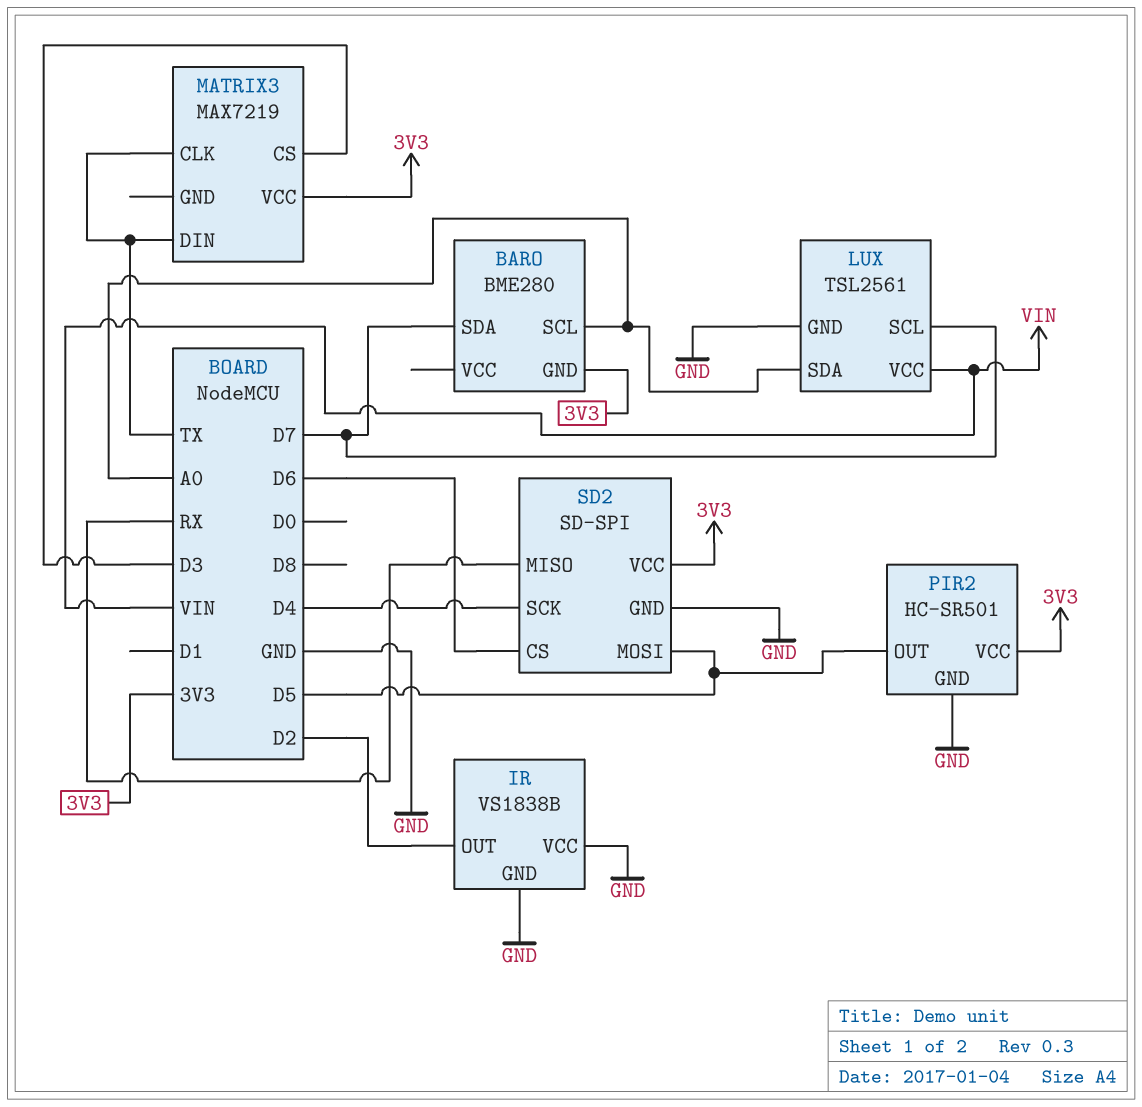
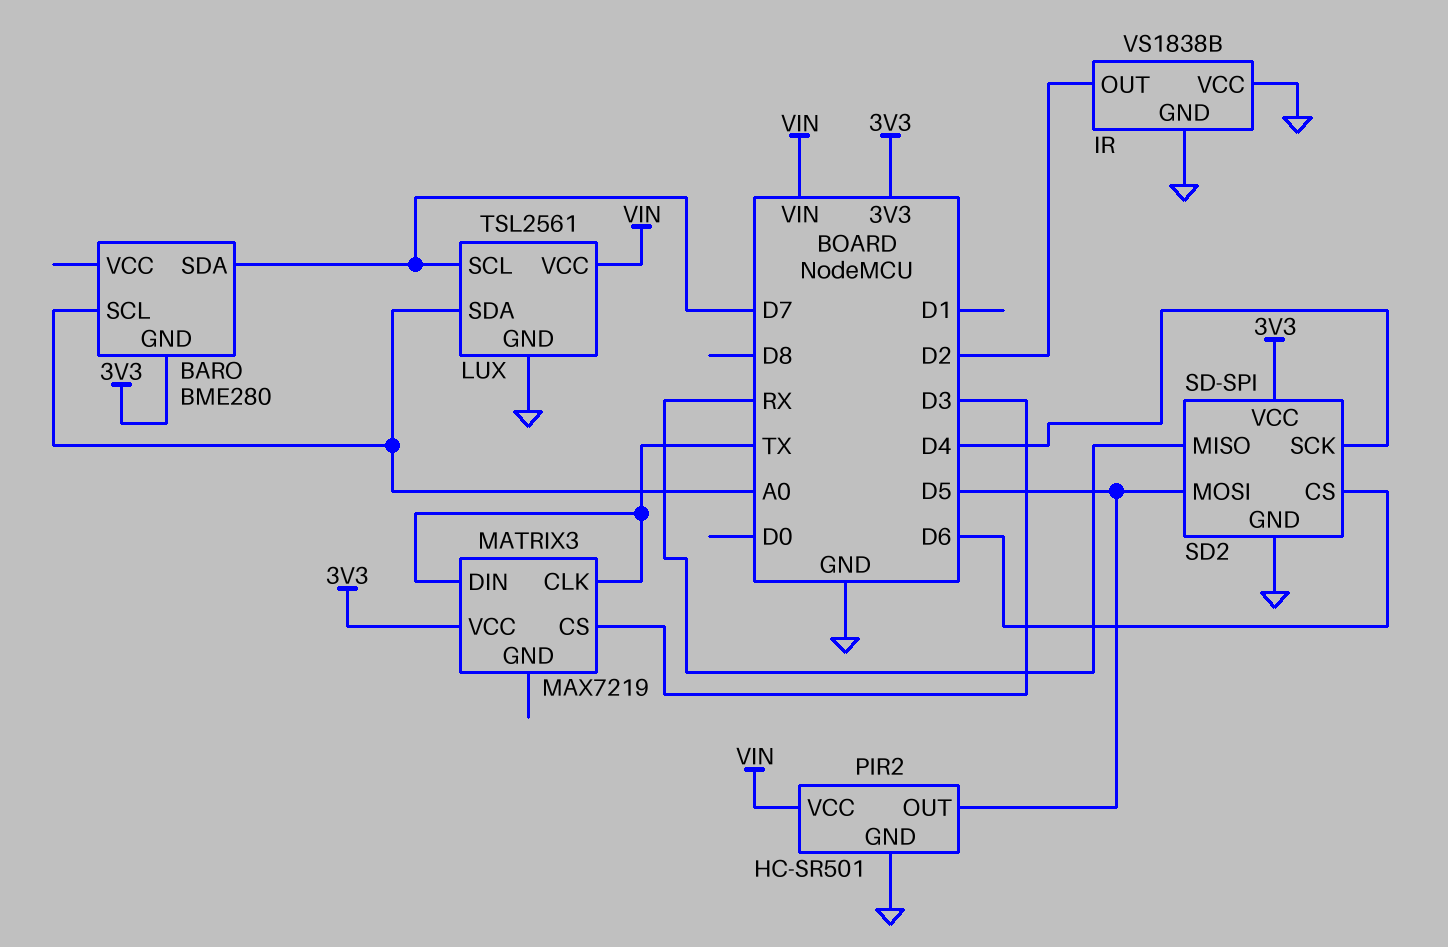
PIR2 pin VCC: 3V3 -> VIN

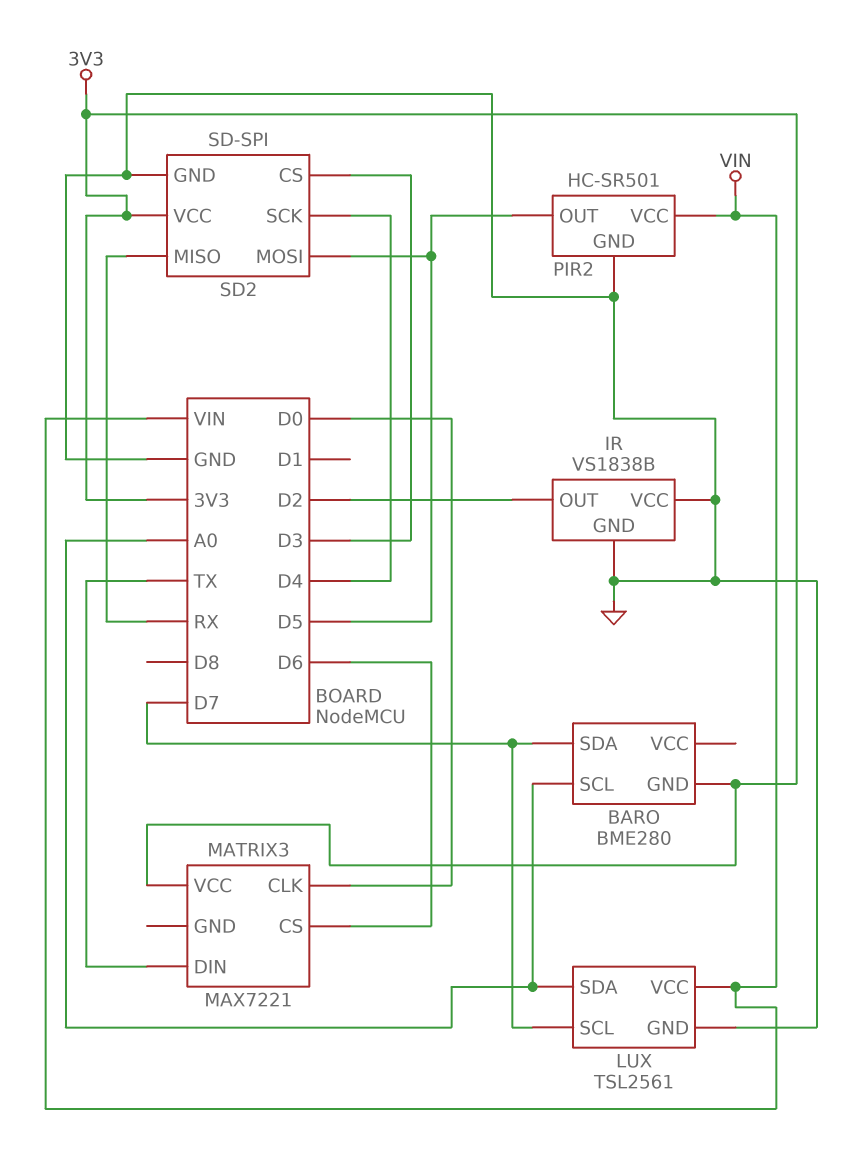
MATRIX3: MAX7219 -> MAX7221
MATRIX3 pin CLK: TX -> D0
MATRIX3 pin CS: D3 -> D6
SD2 pin CS: D6 -> D3

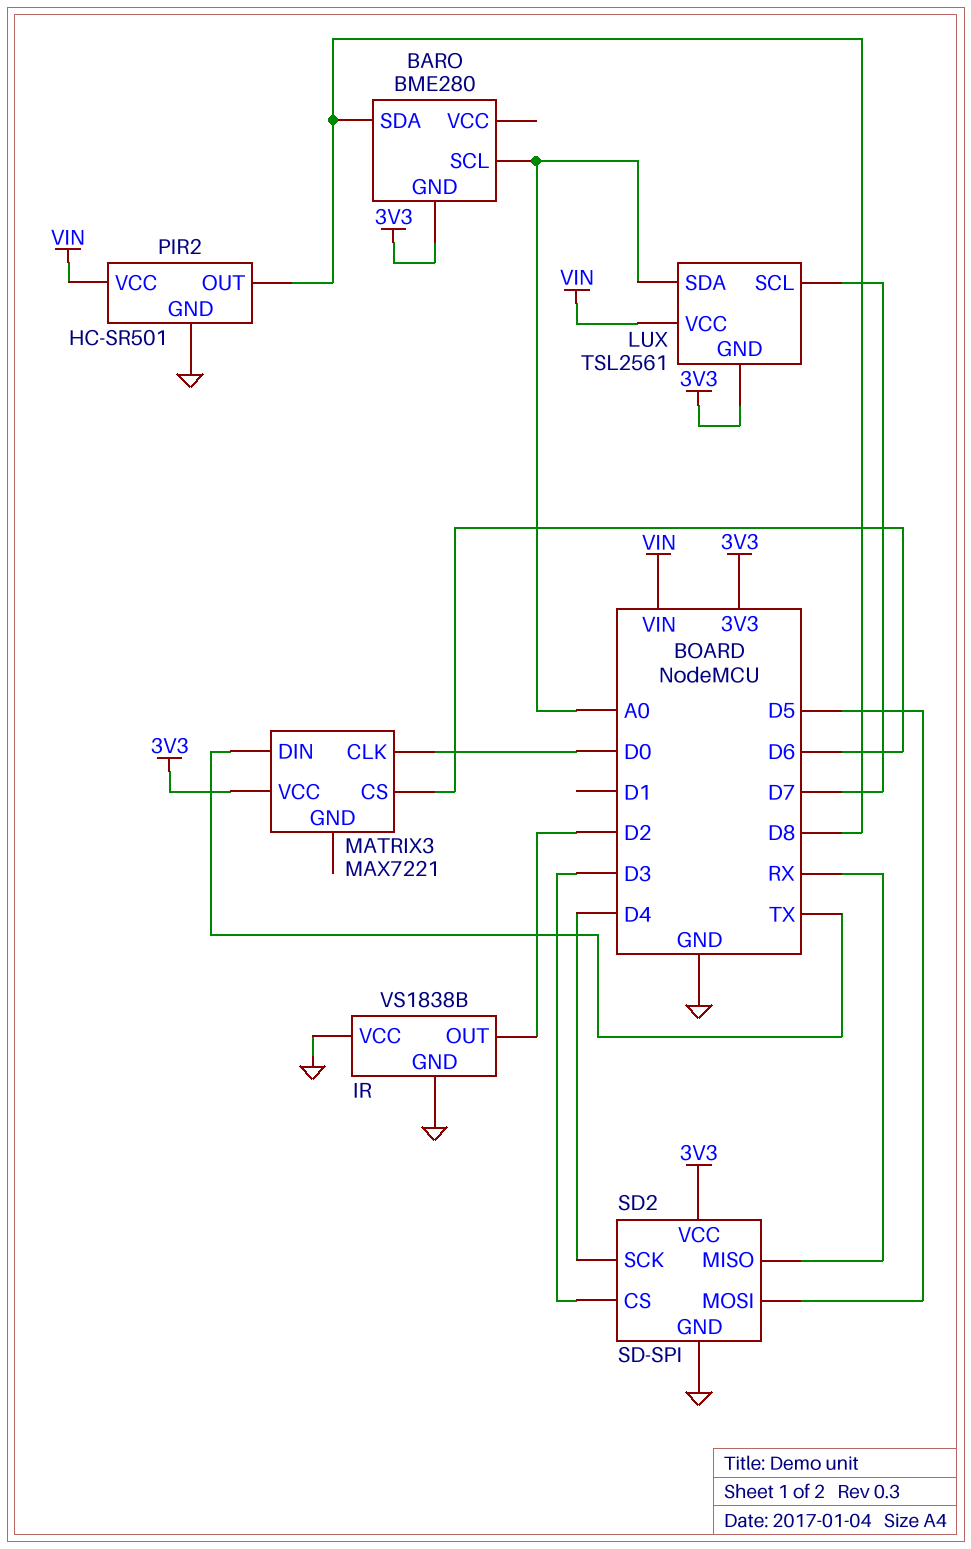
BARO pin SDA: D7 -> D8
LUX pin GND: GND -> 3V3
PIR2 pin OUT: D5 -> D8

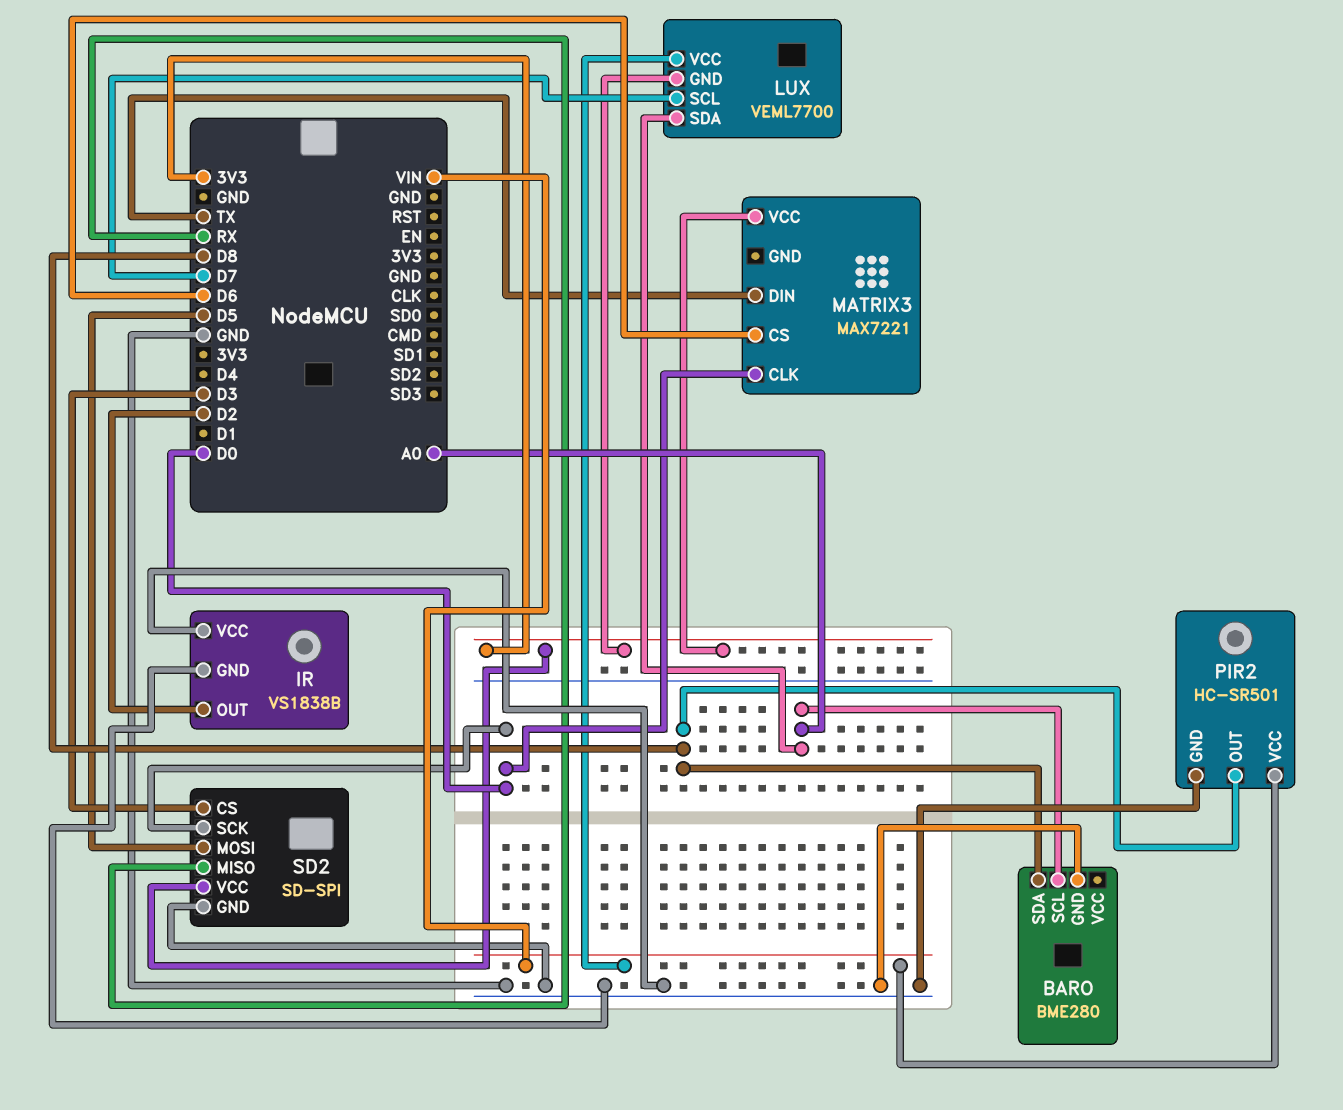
BARO pin GND: 3V3 -> GND
LUX: TSL2561 -> VEML7700
SD2 pin SCK: D4 -> D0

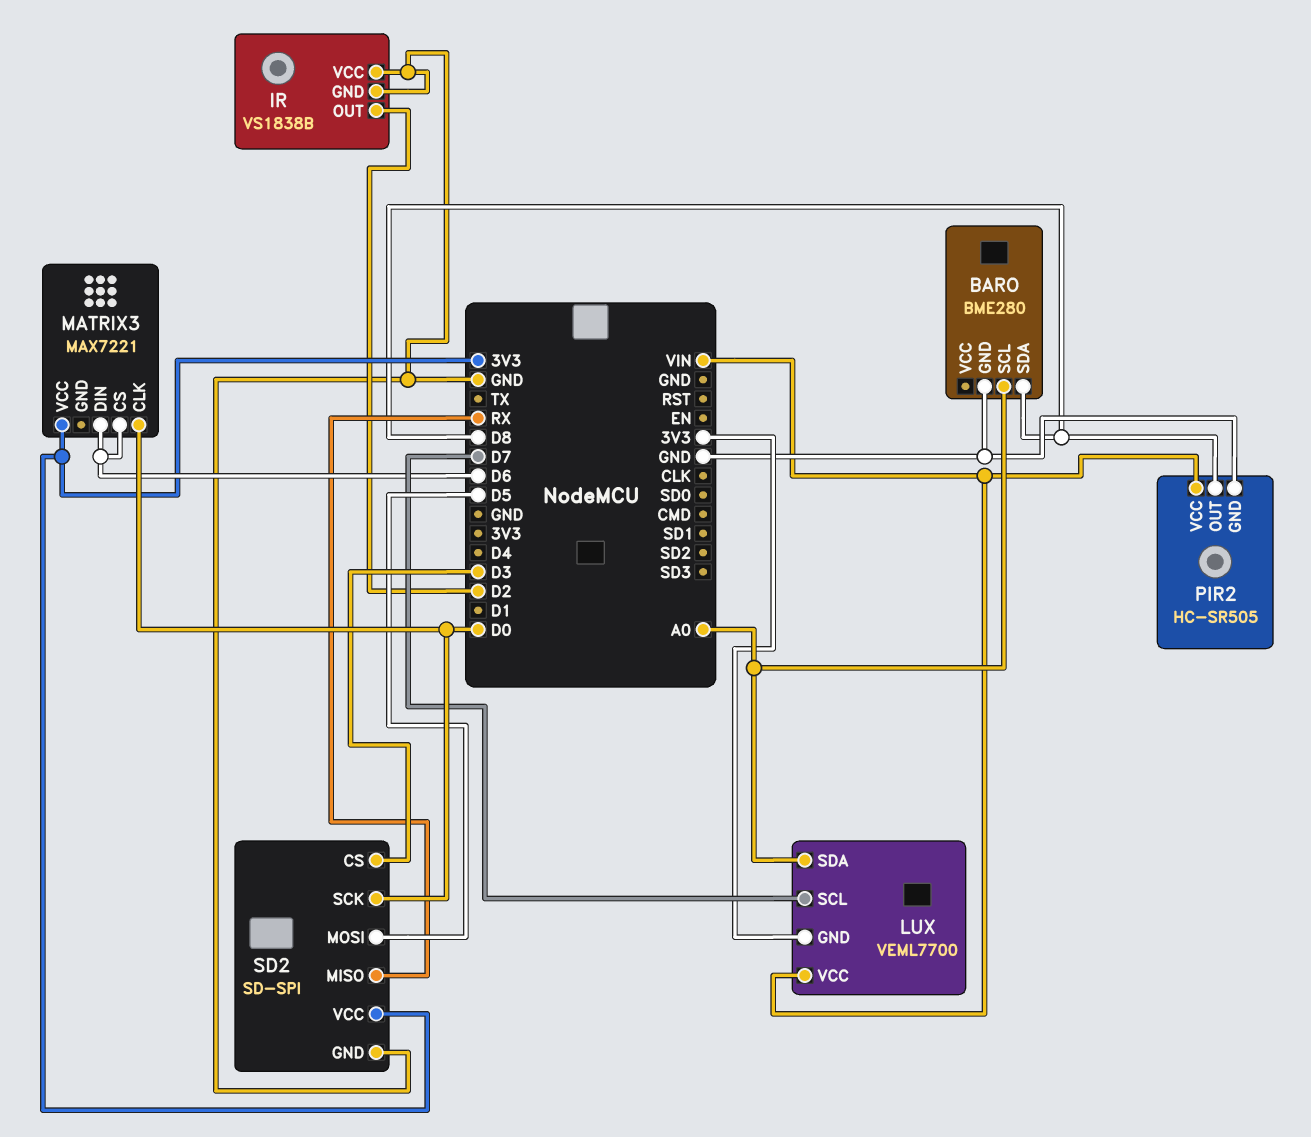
MATRIX3 pin DIN: TX -> D6
PIR2: HC-SR501 -> HC-SR505

